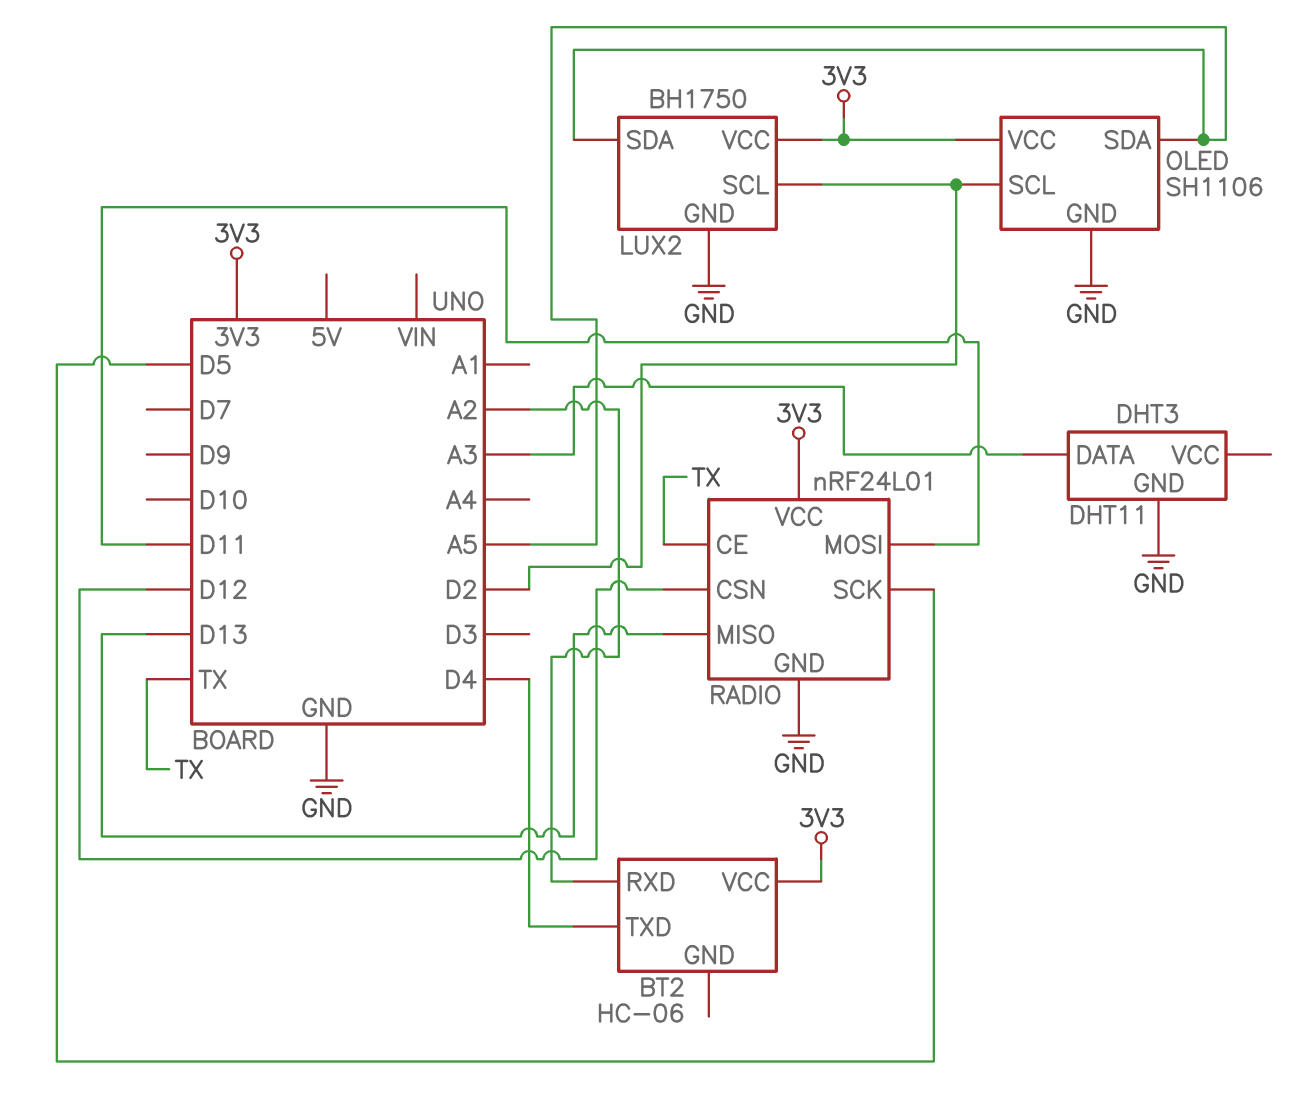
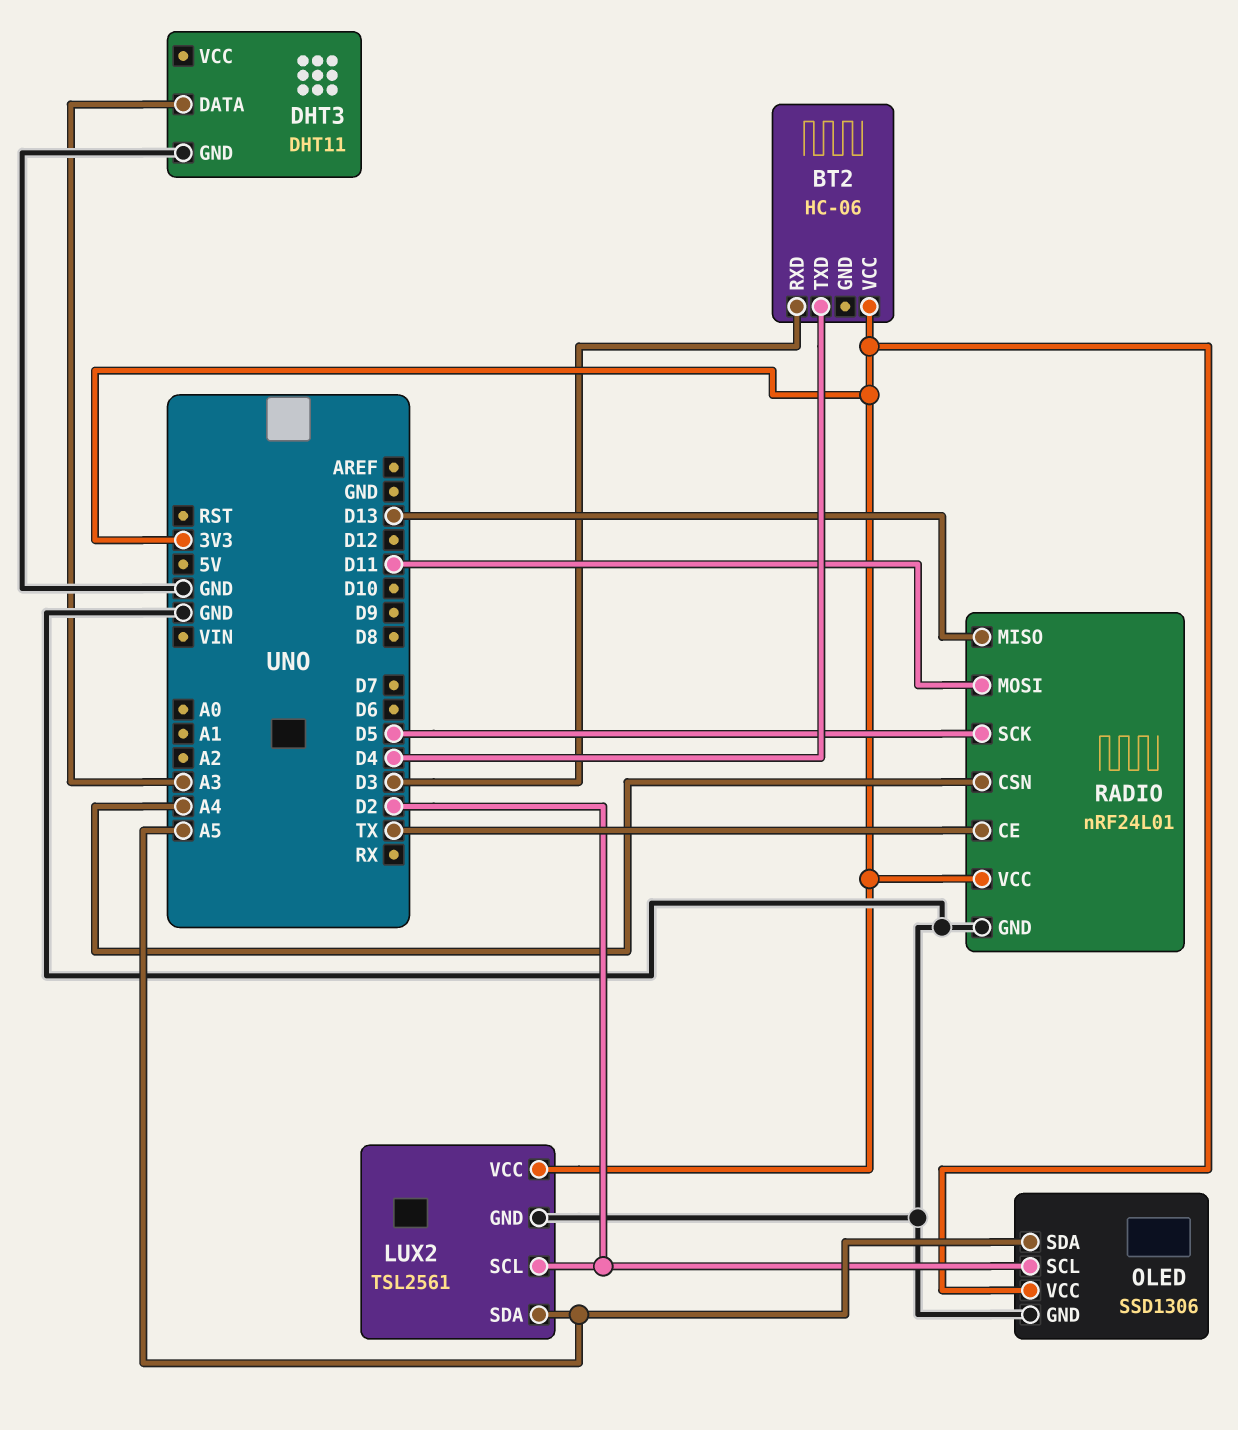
BT2 pin RXD: A2 -> D3
LUX2: BH1750 -> TSL2561
OLED: SH1106 -> SSD1306
RADIO pin CSN: D12 -> A4

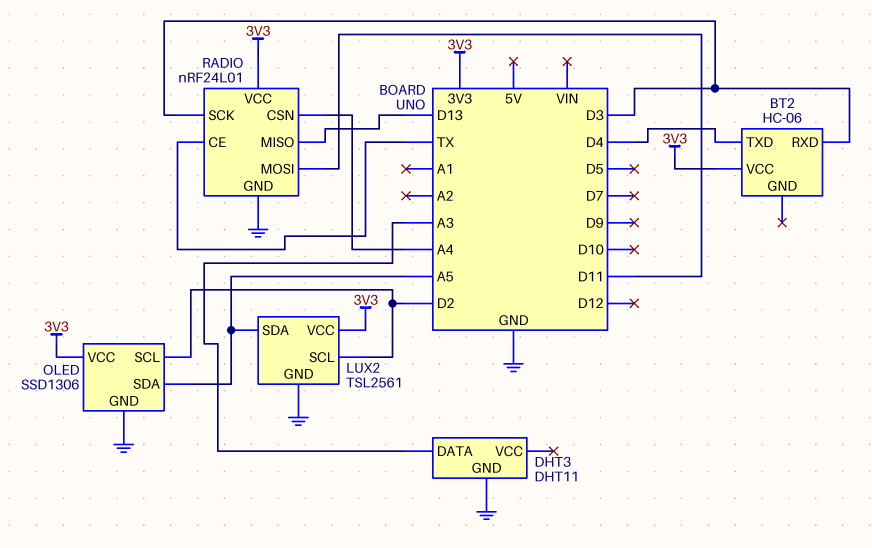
RADIO pin SCK: D5 -> D3

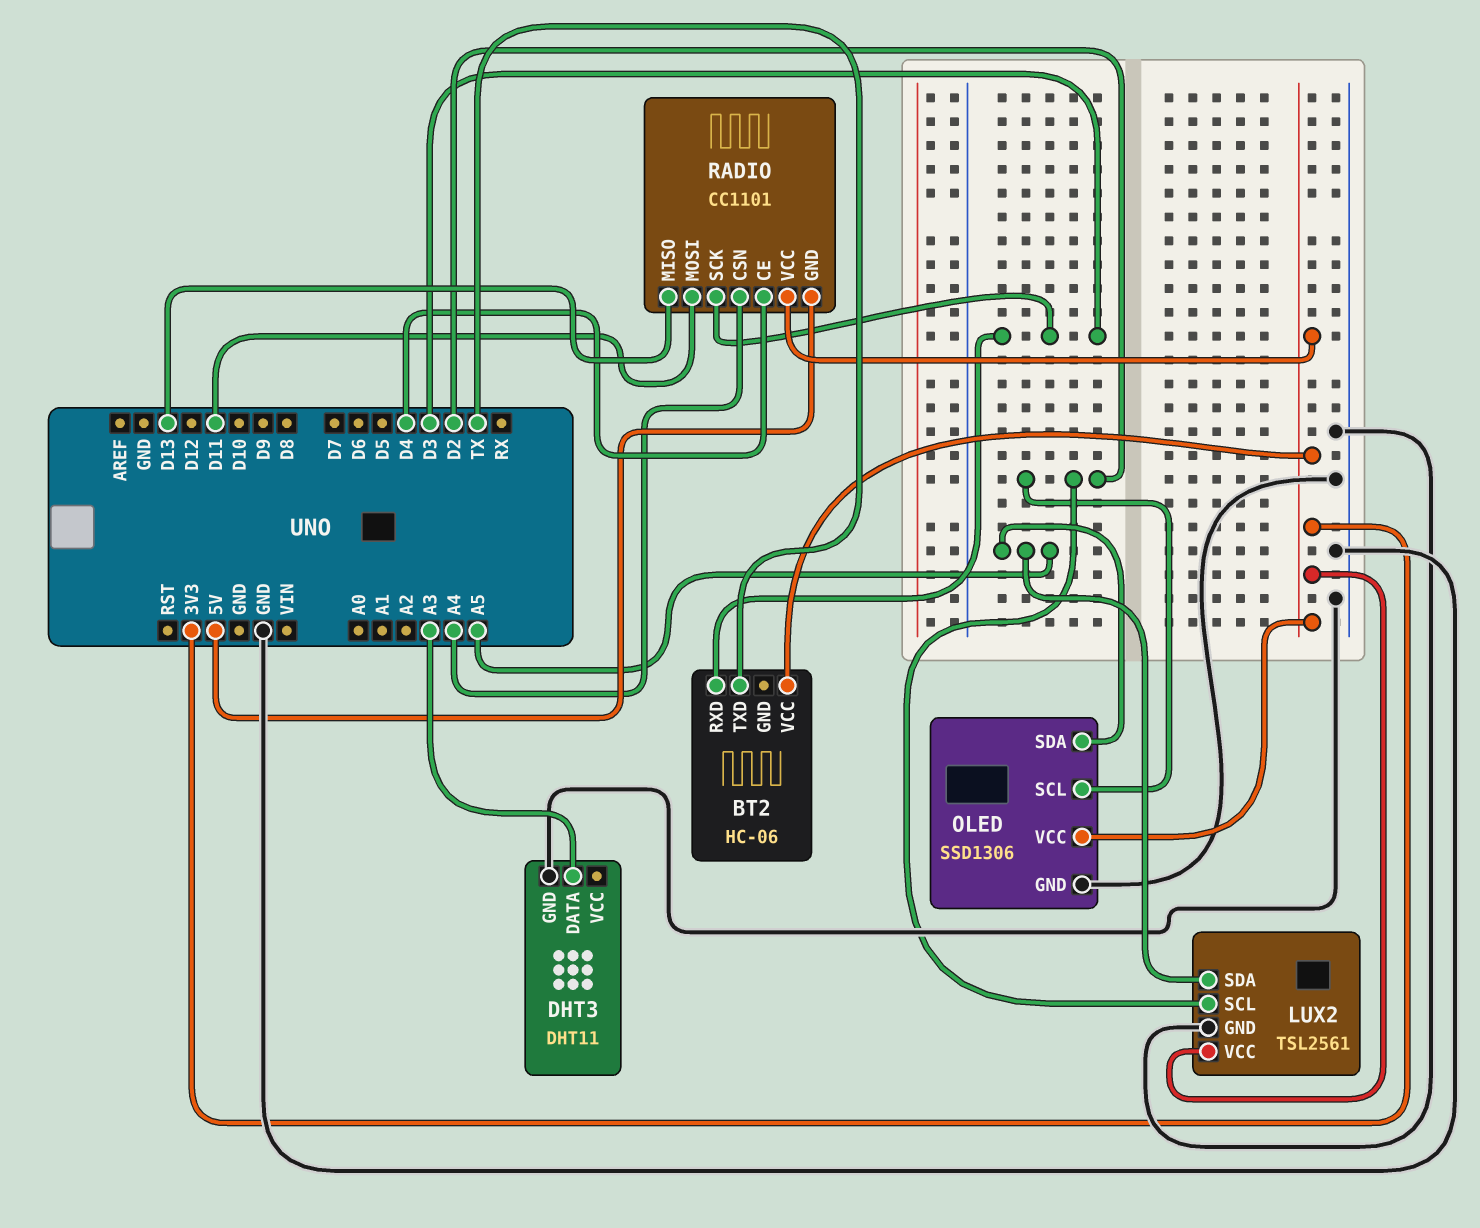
BT2 pin TXD: D4 -> TX
RADIO: nRF24L01 -> CC1101
RADIO pin CE: TX -> D4
RADIO pin GND: GND -> 5V

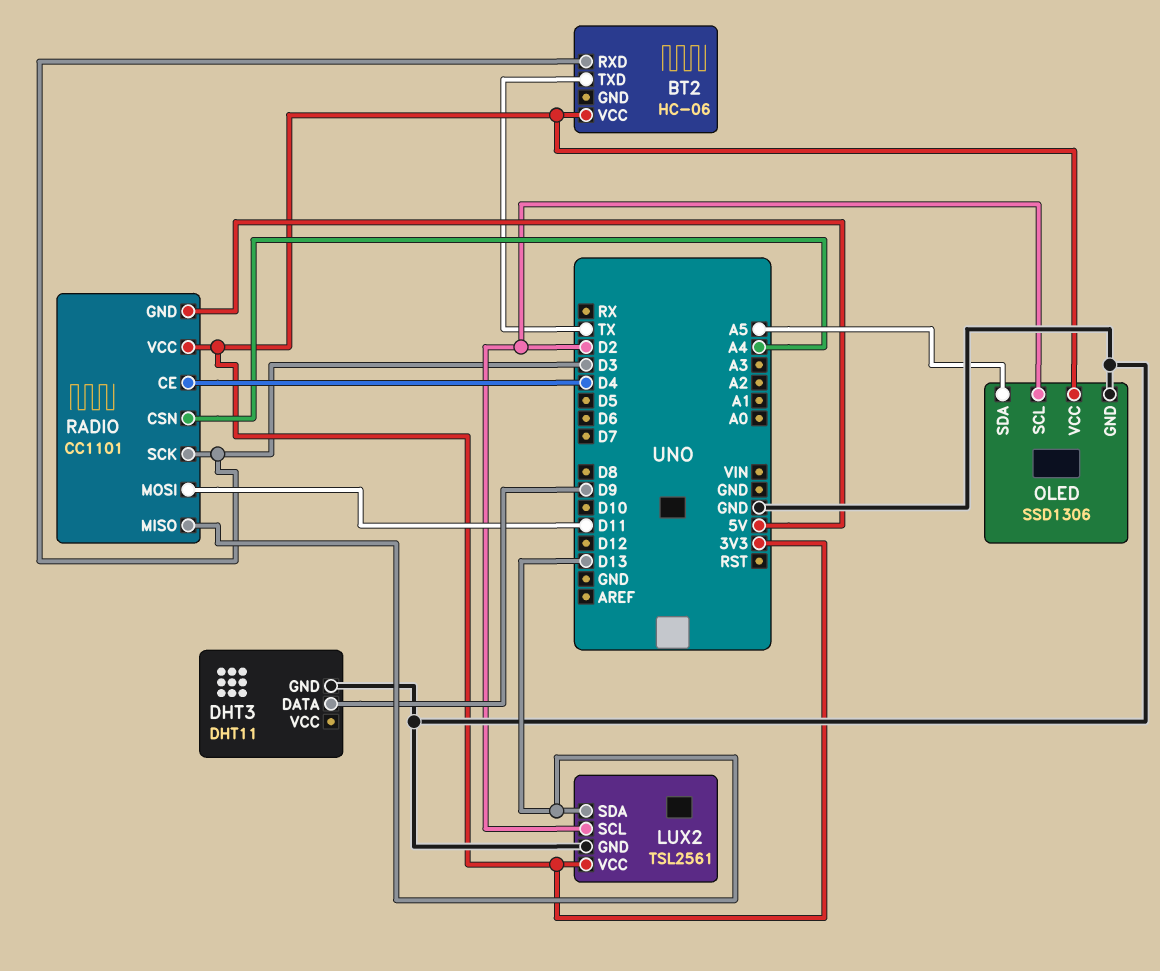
DHT3 pin DATA: A3 -> D9
LUX2 pin SDA: A5 -> D13

